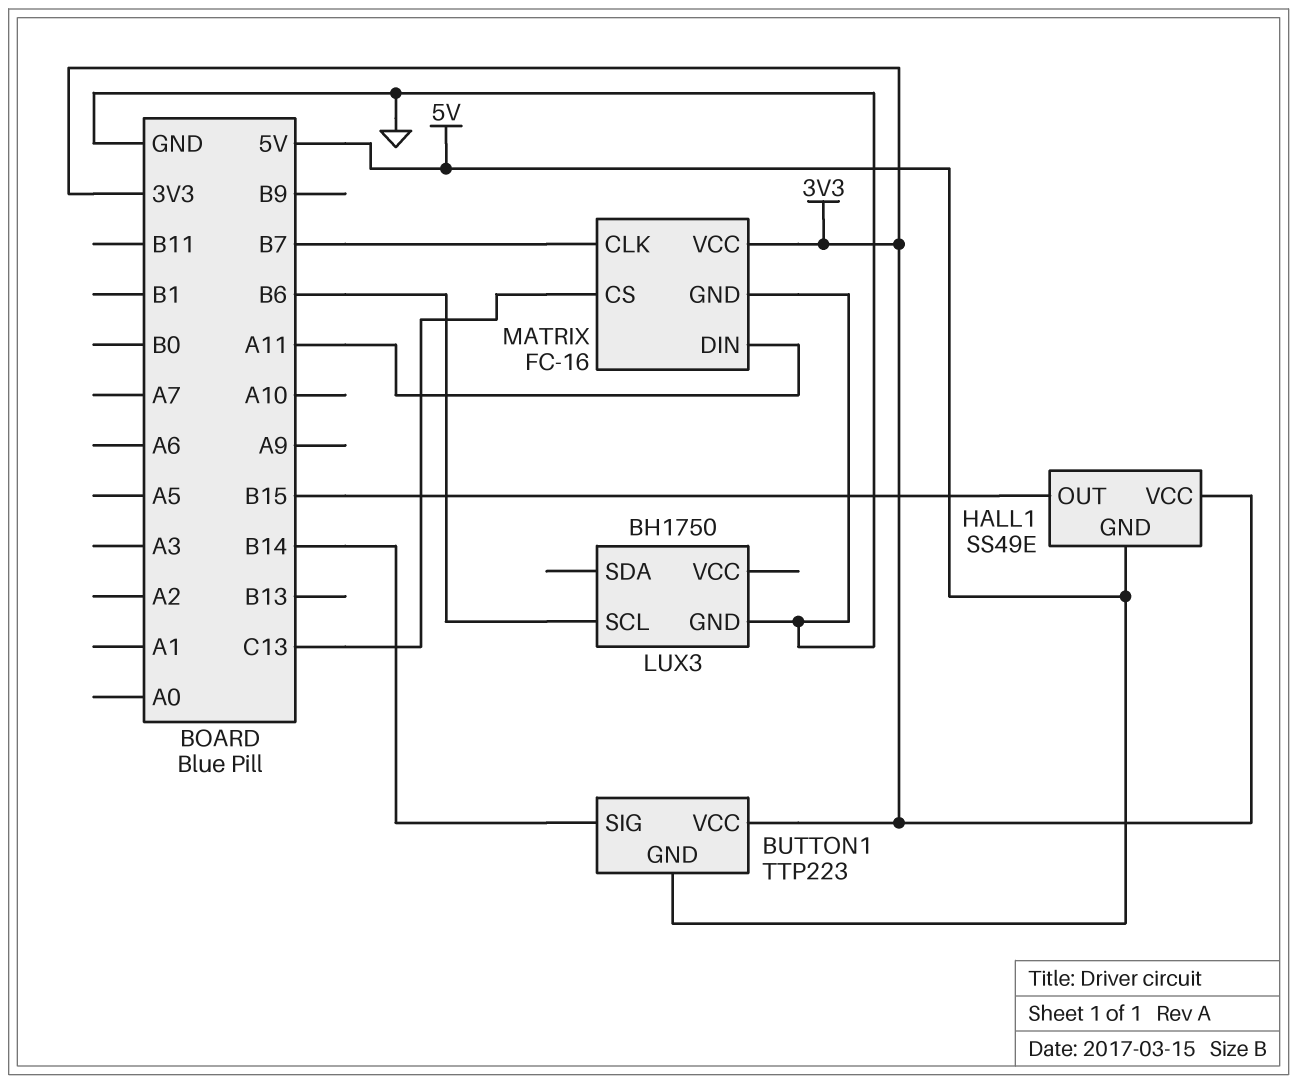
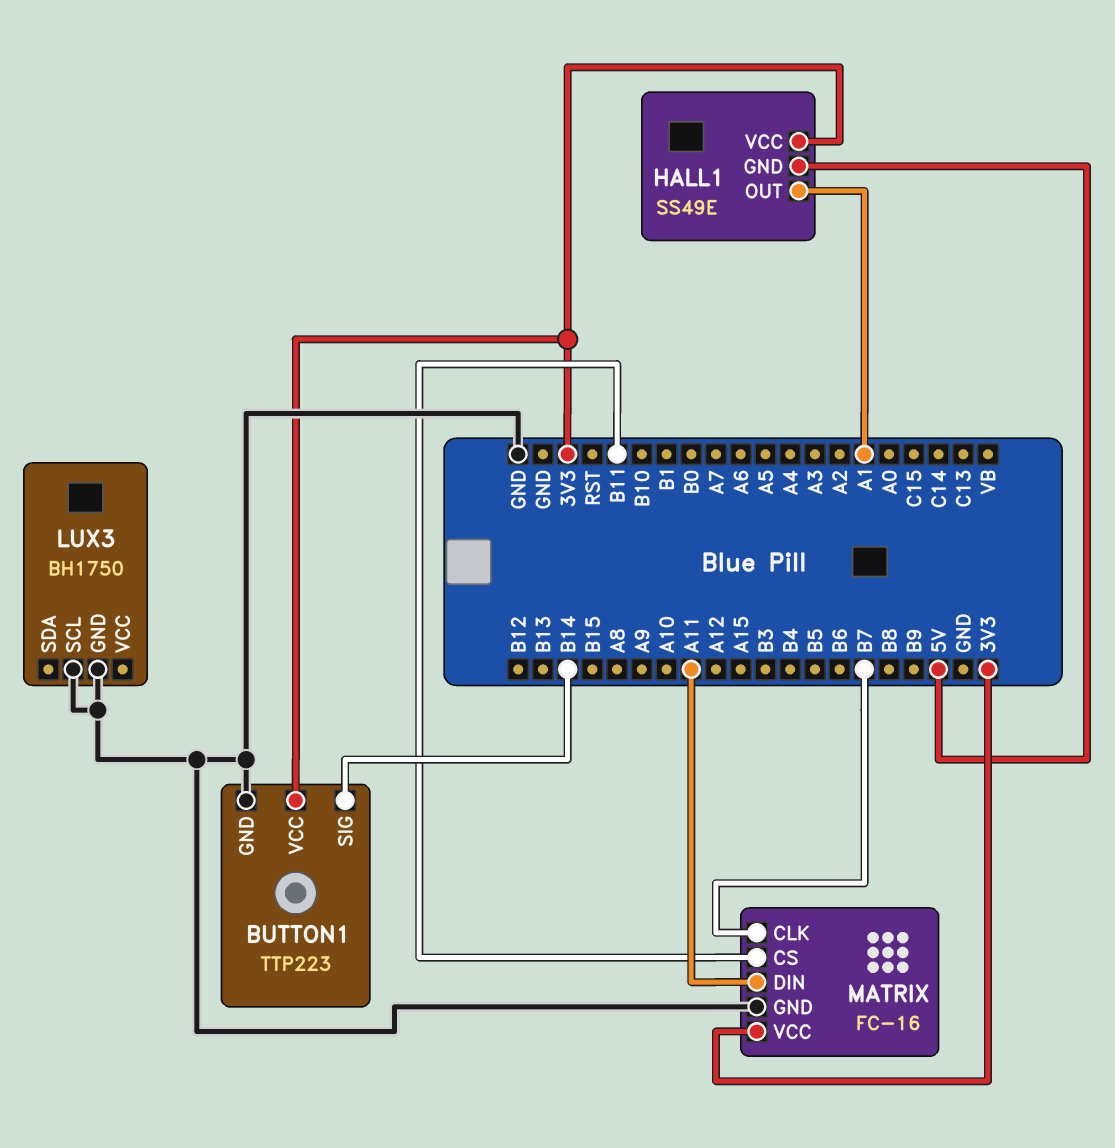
BUTTON1 pin GND: 5V -> GND
HALL1 pin OUT: B15 -> A1
LUX3 pin SCL: B6 -> GND
MATRIX pin CS: C13 -> B11

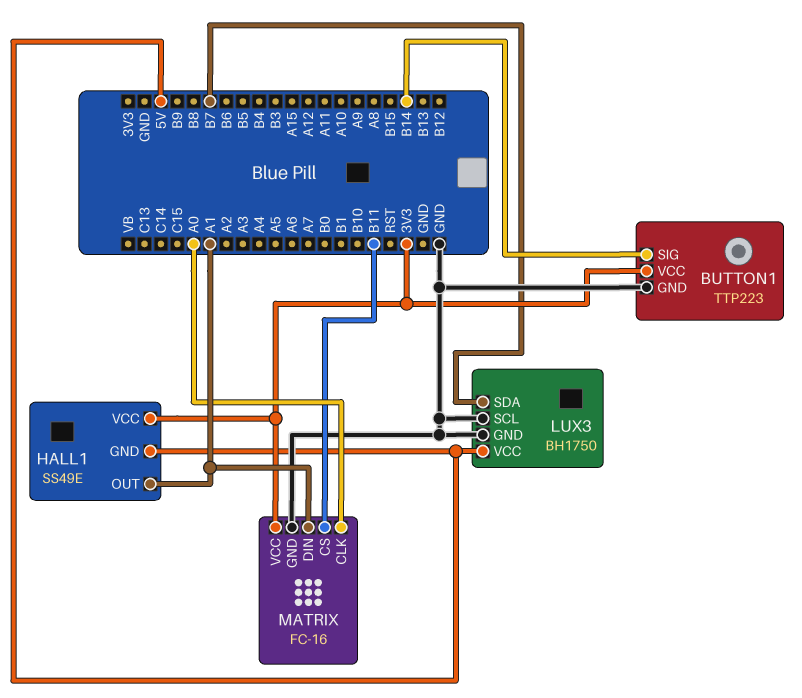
LUX3 pin SDA: none -> B7
LUX3 pin VCC: none -> 5V
MATRIX pin CLK: B7 -> A0
MATRIX pin DIN: A11 -> A1

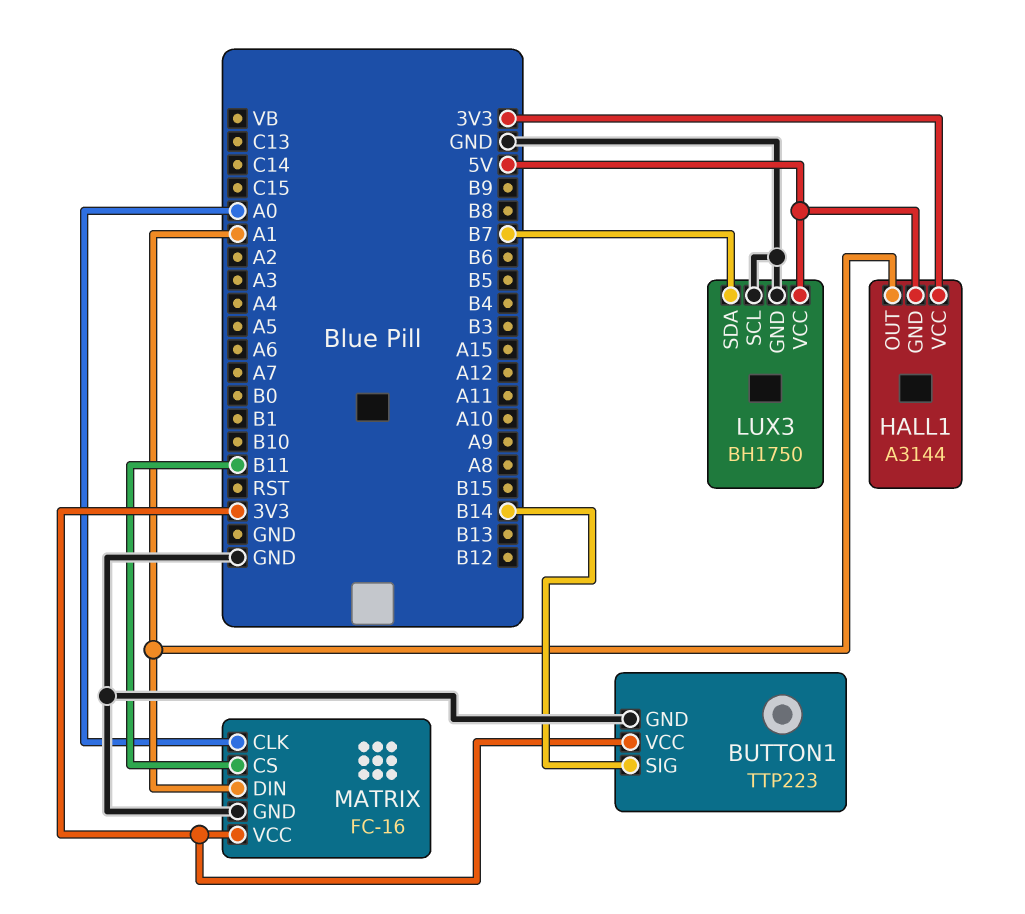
HALL1: SS49E -> A3144

